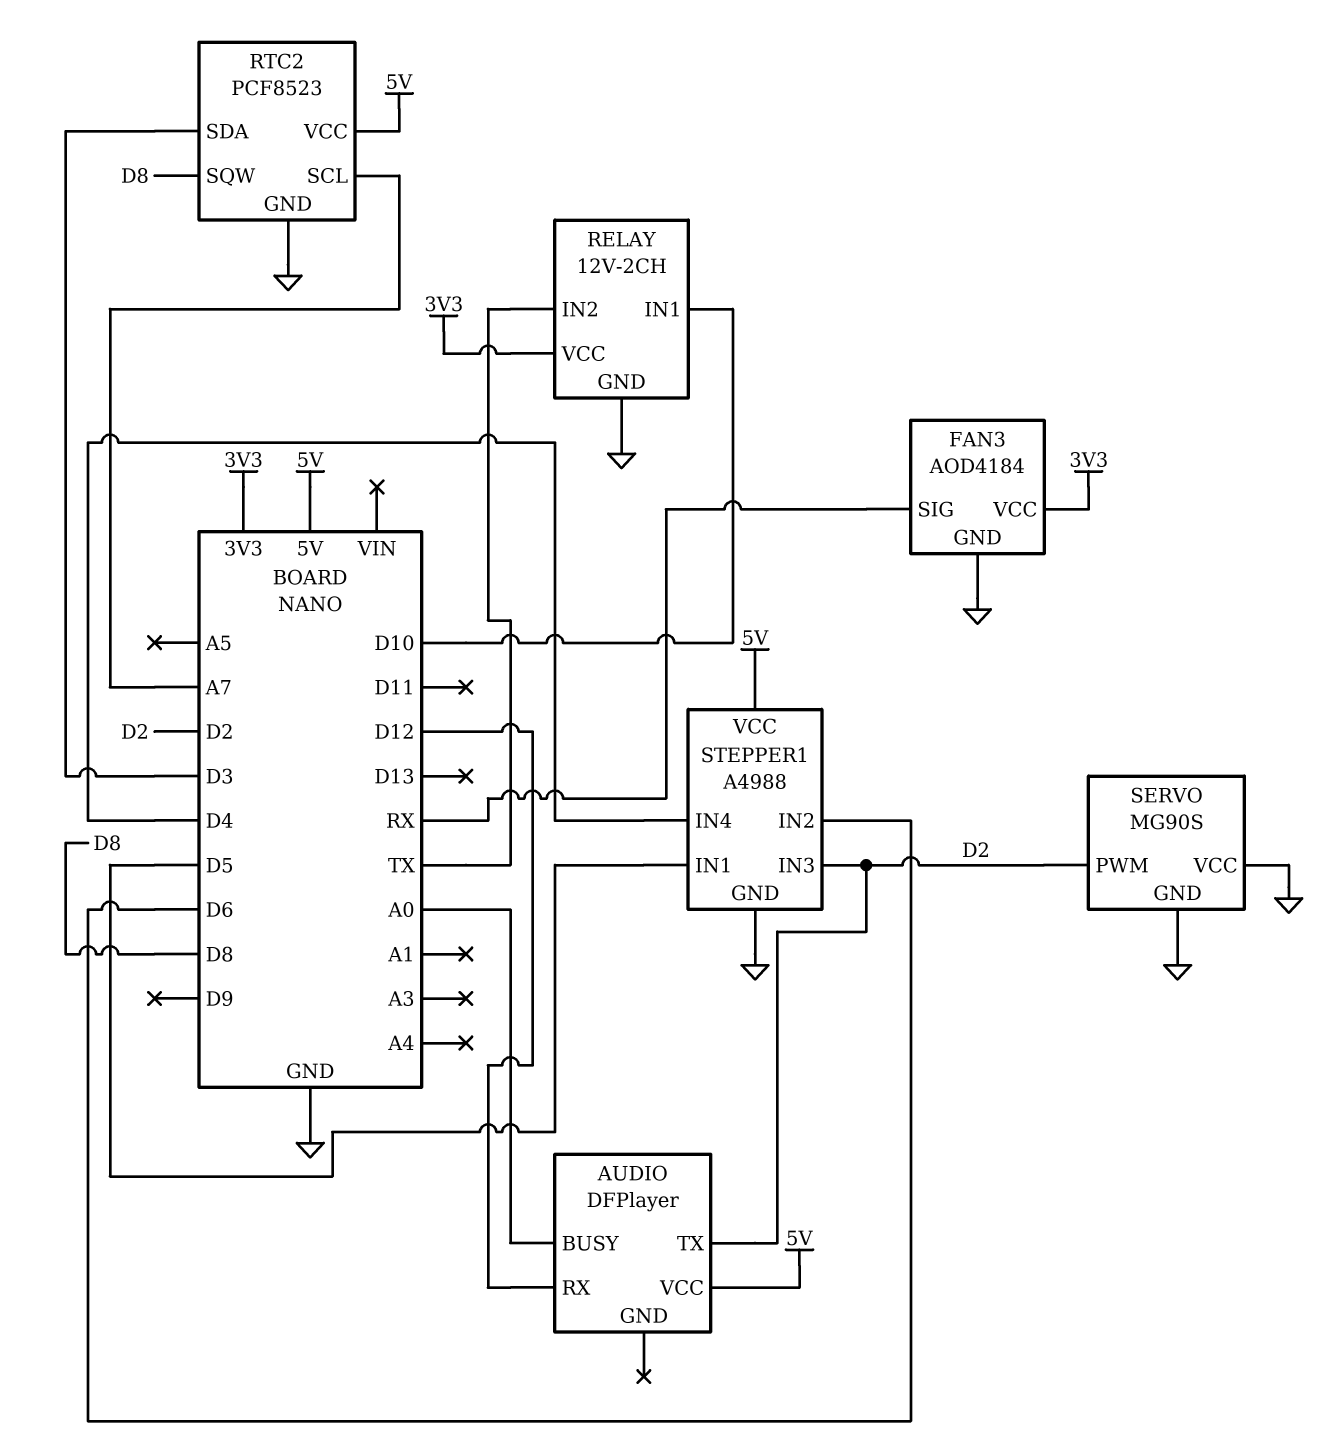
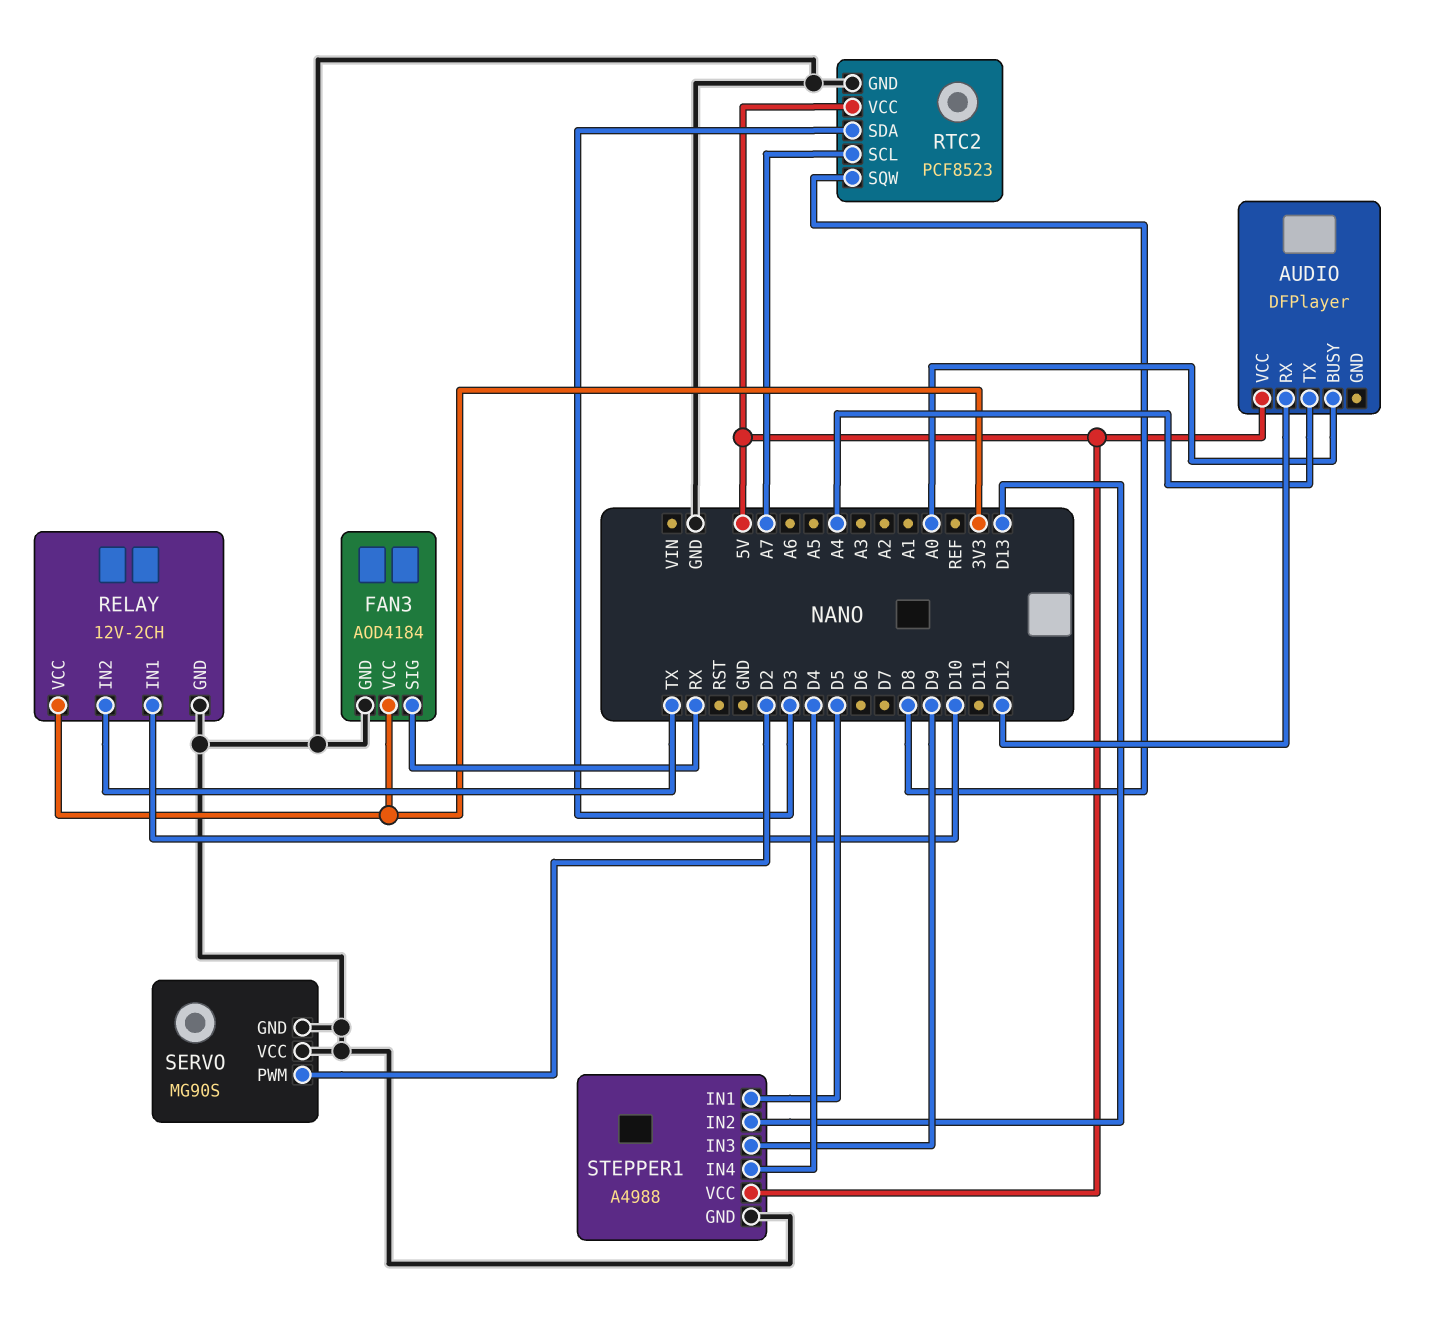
AUDIO pin TX: D2 -> A4
STEPPER1 pin IN2: D6 -> D13
STEPPER1 pin IN3: D2 -> D9

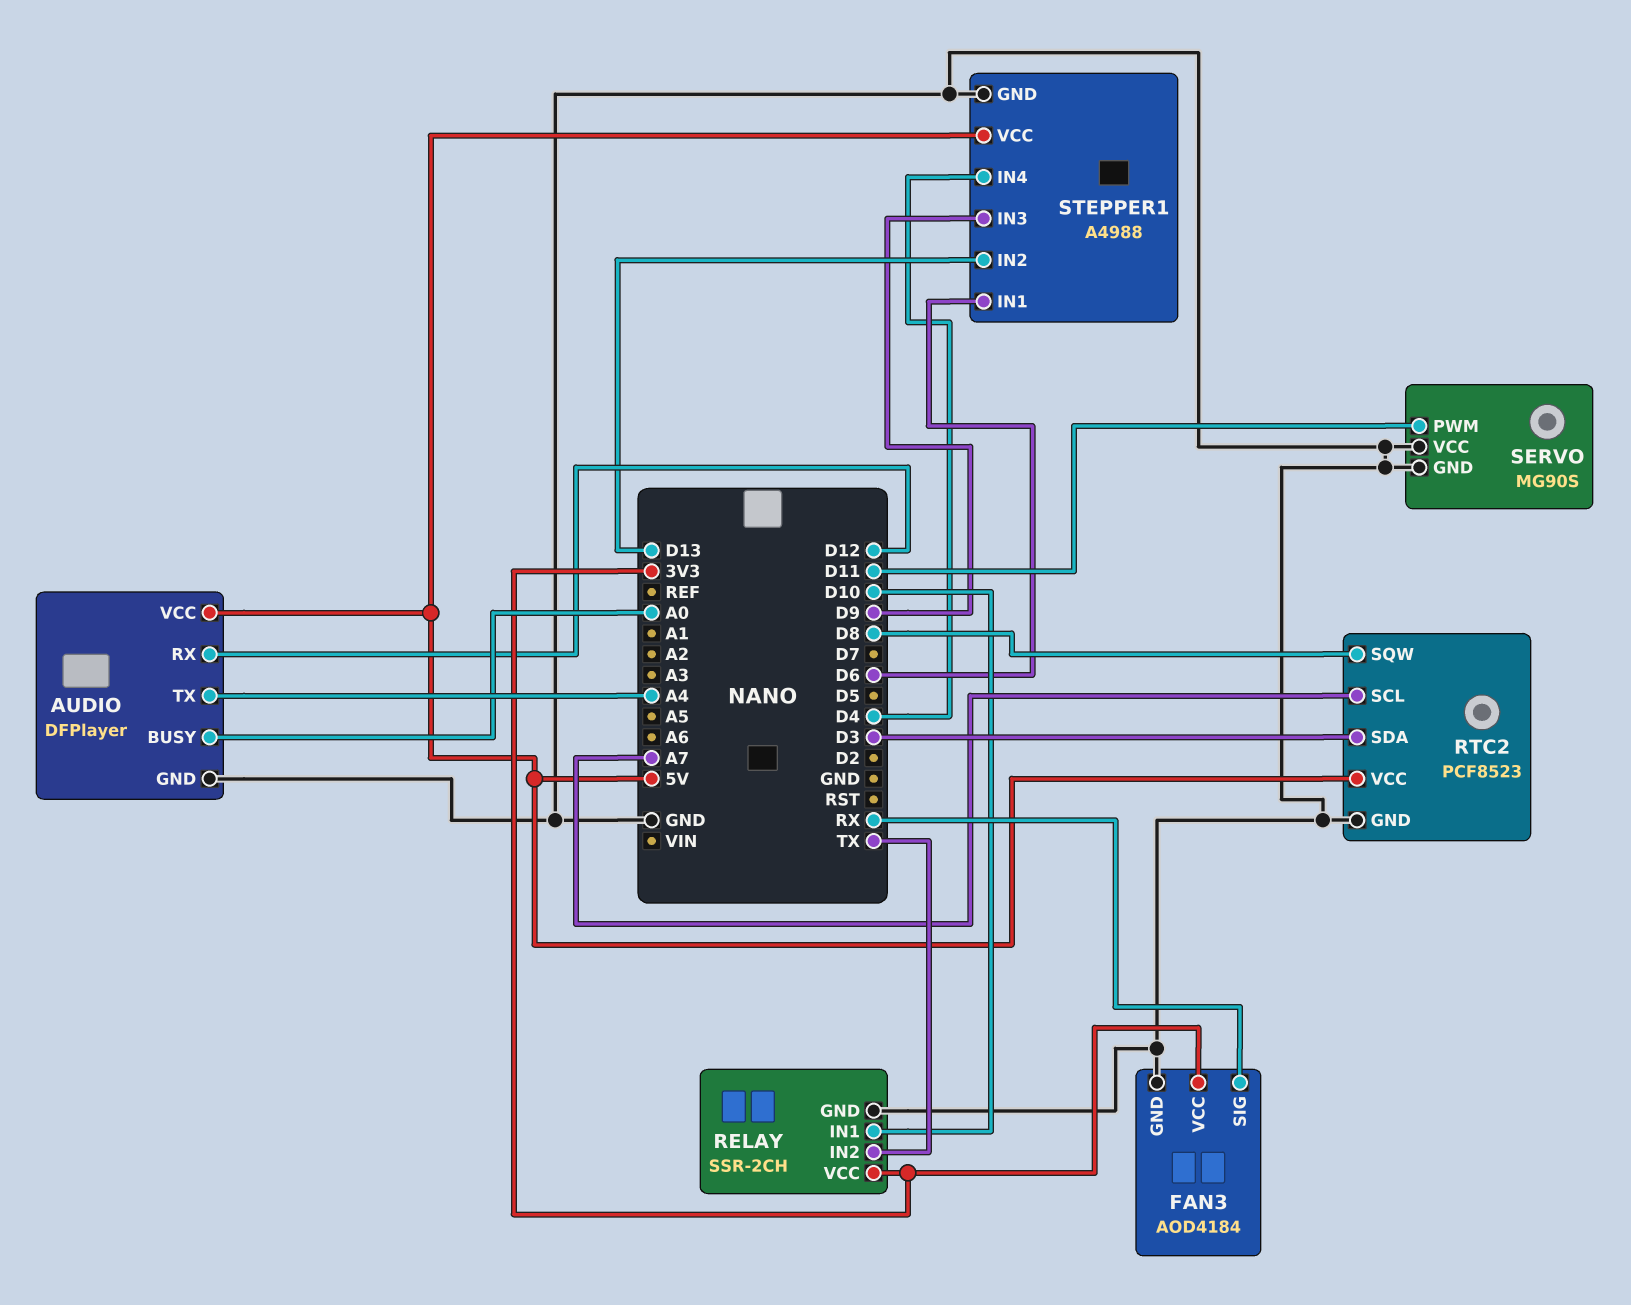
AUDIO pin GND: none -> GND
RELAY: 12V-2CH -> SSR-2CH
SERVO pin PWM: D2 -> D11
STEPPER1 pin IN1: D5 -> D6

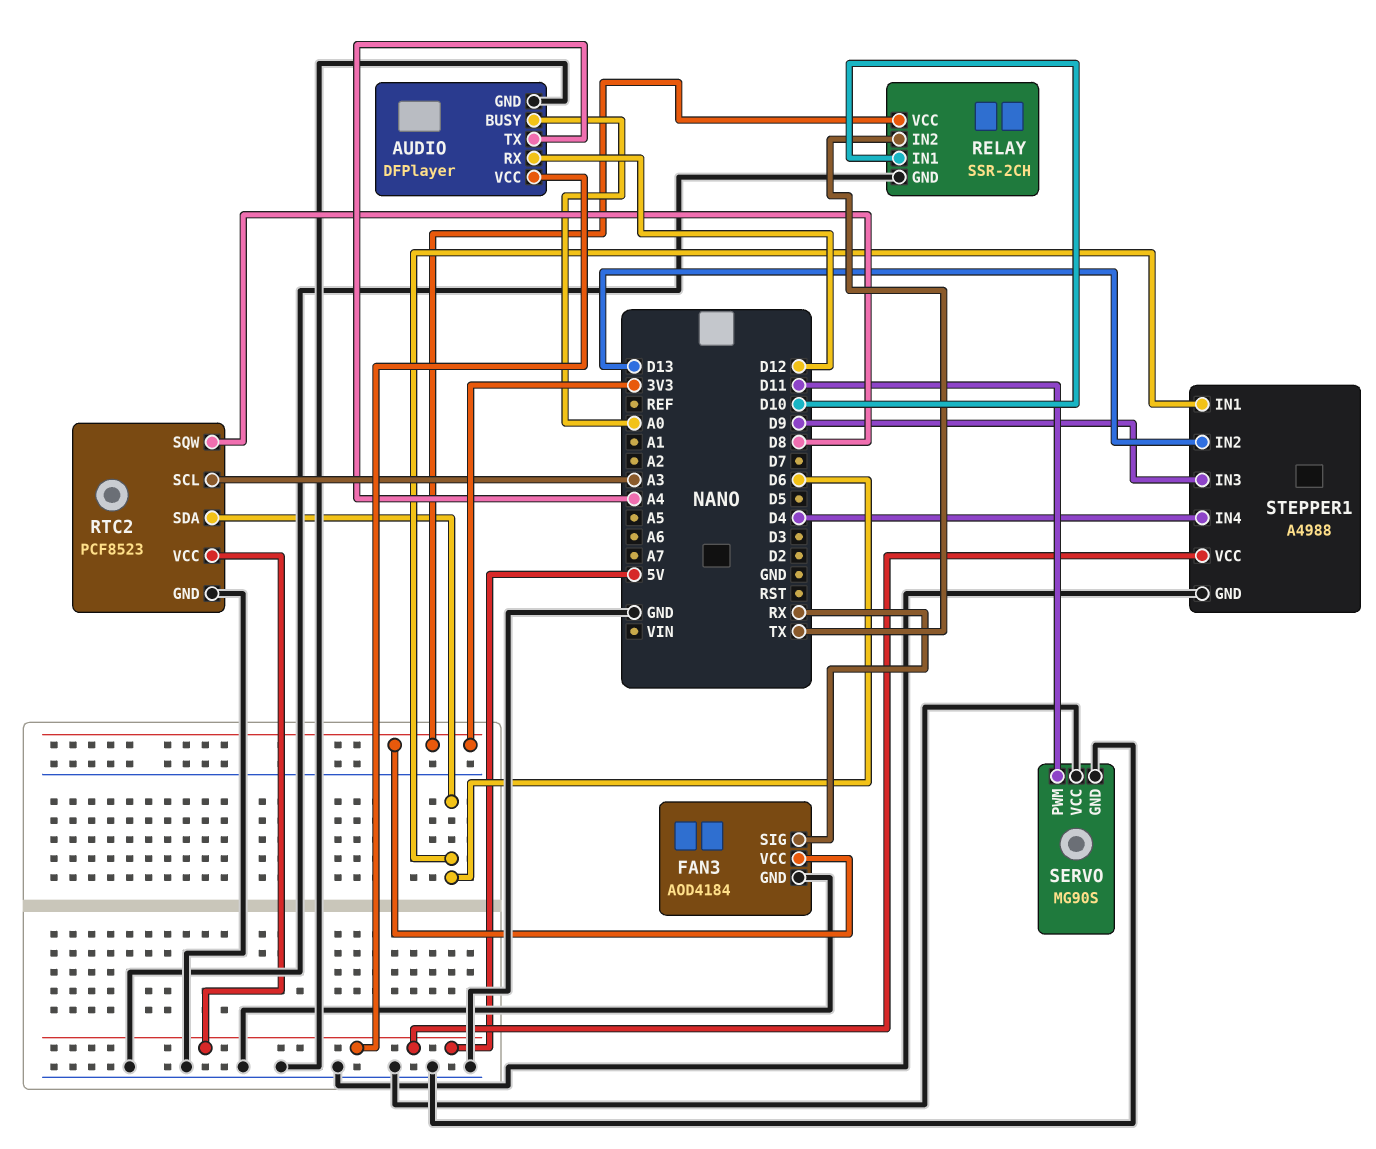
RTC2 pin SCL: A7 -> A3
RTC2 pin SDA: D3 -> D6

